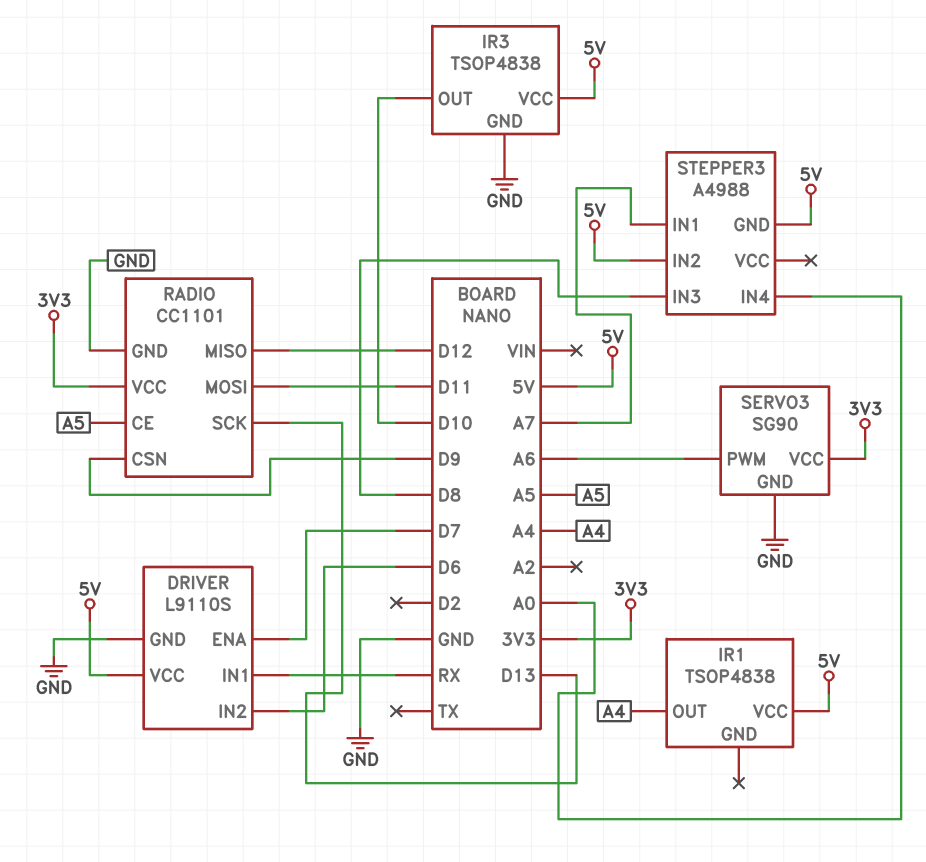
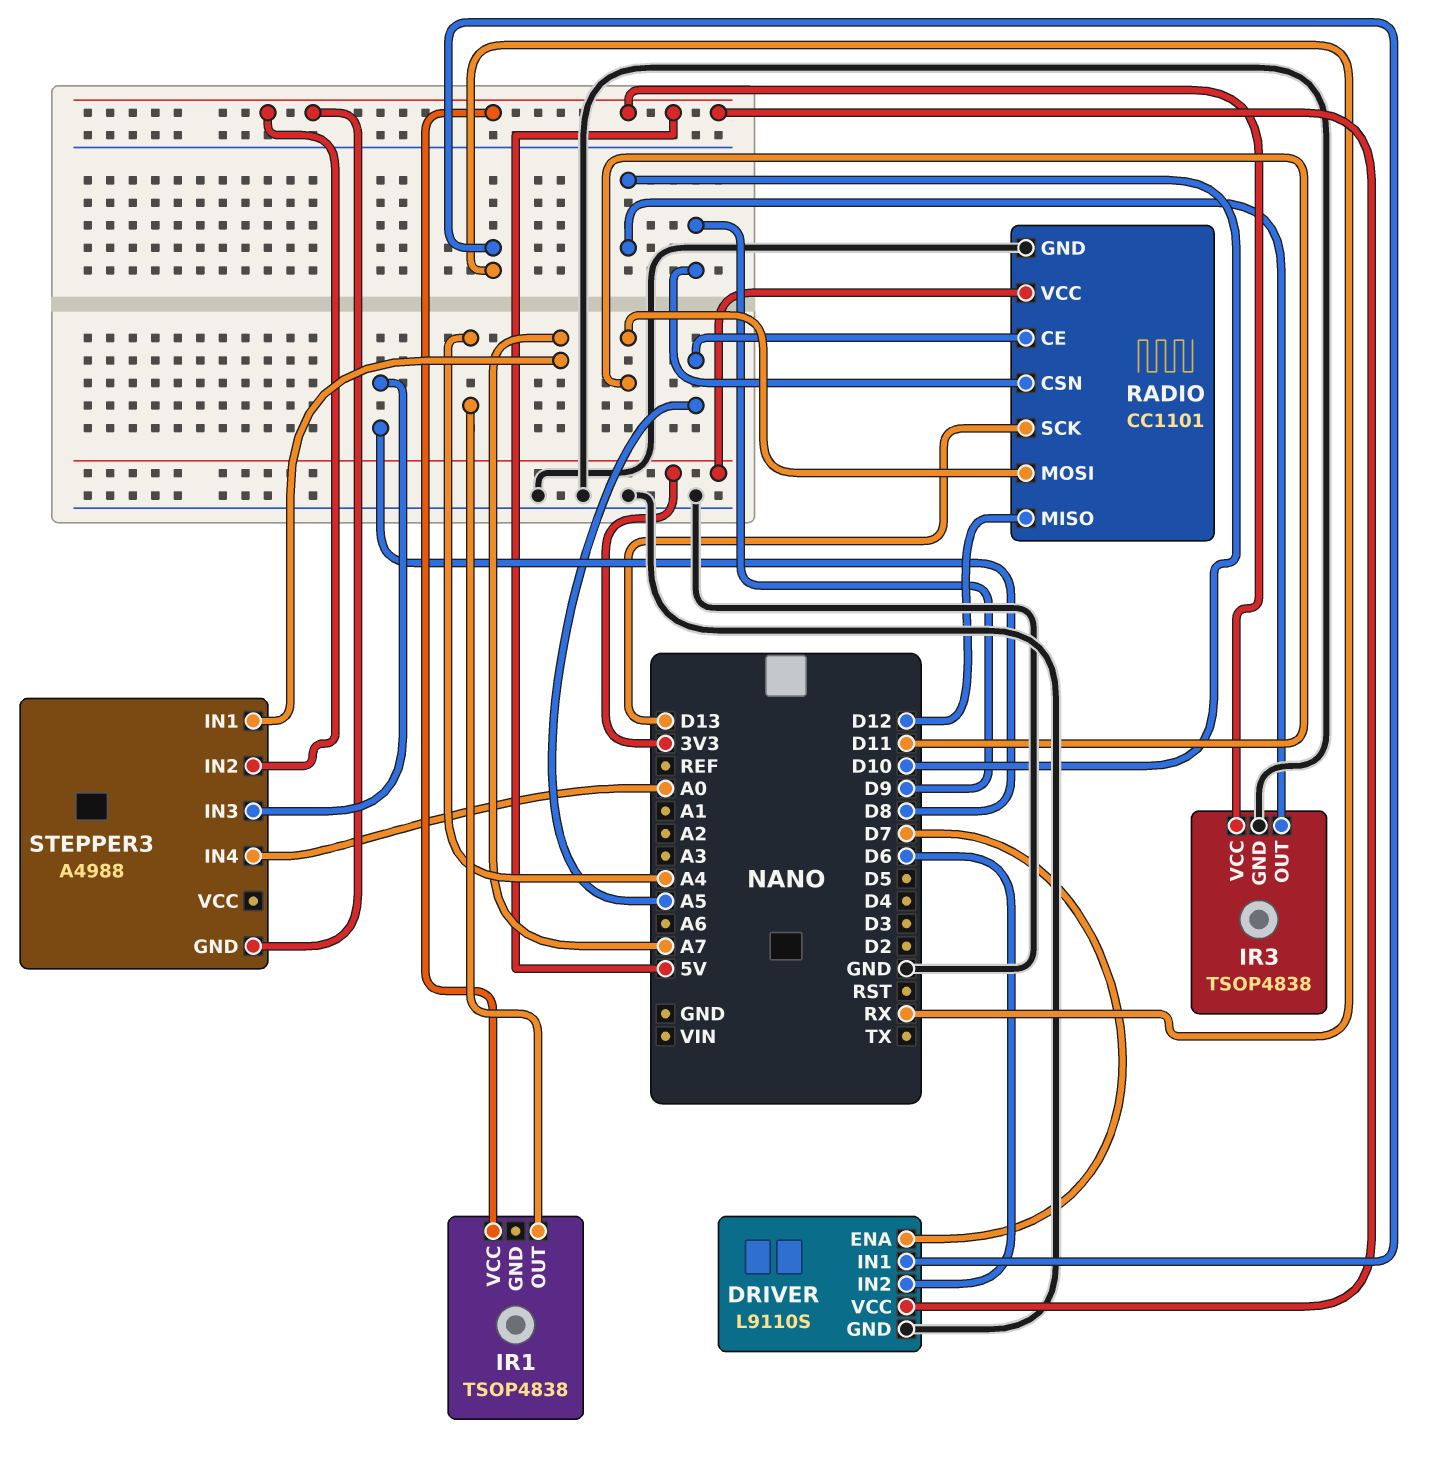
SERVO3: SG90 -> none
SERVO3 pin GND: GND -> none
SERVO3 pin PWM: A6 -> none
SERVO3 pin VCC: 3V3 -> none

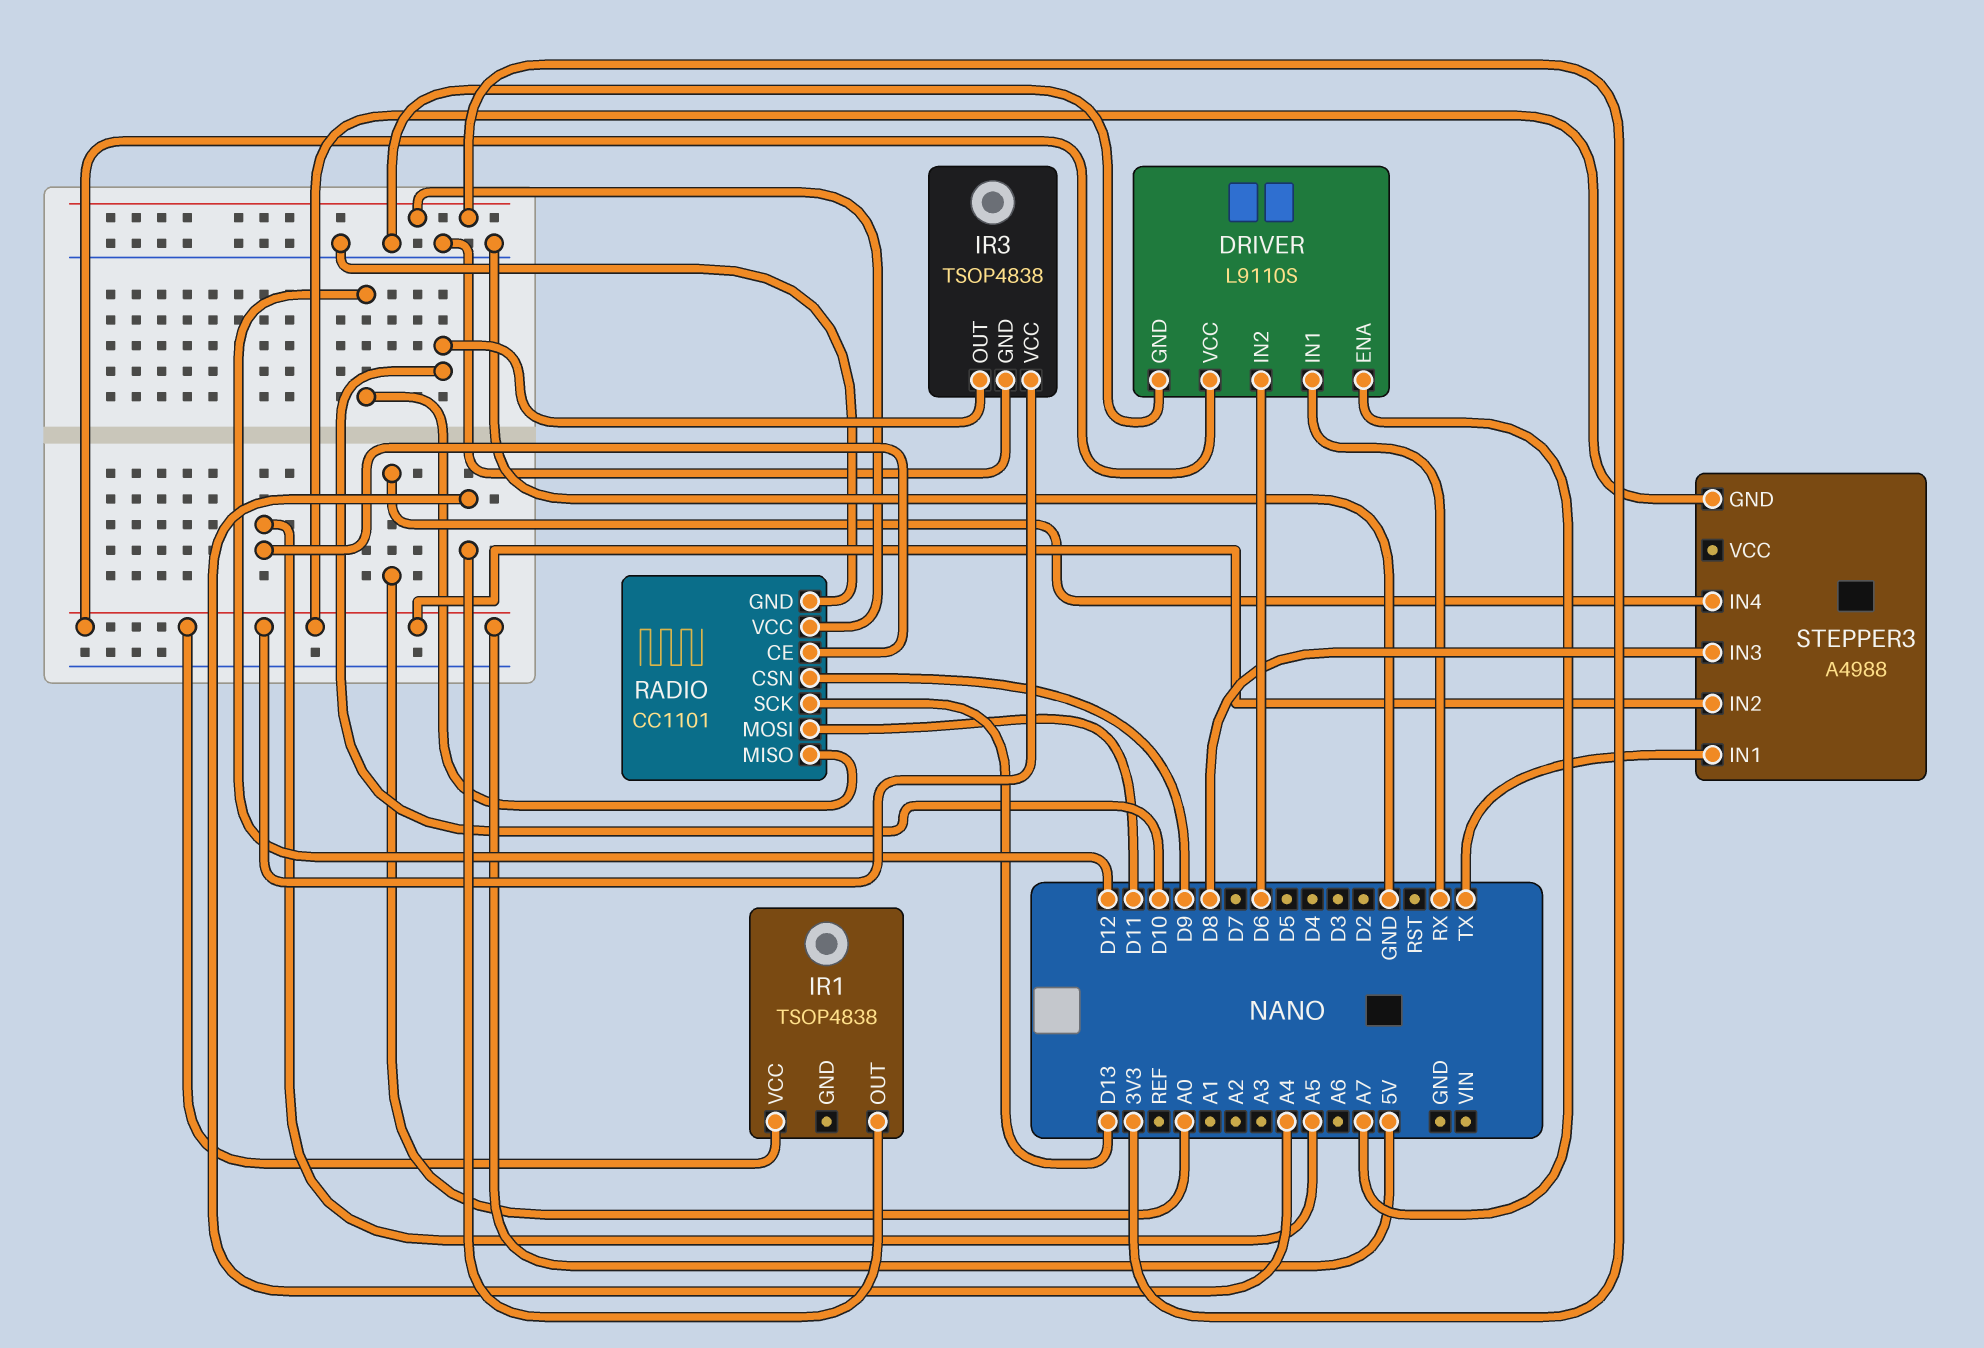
DRIVER pin ENA: D7 -> A7
STEPPER3 pin IN1: A7 -> TX

